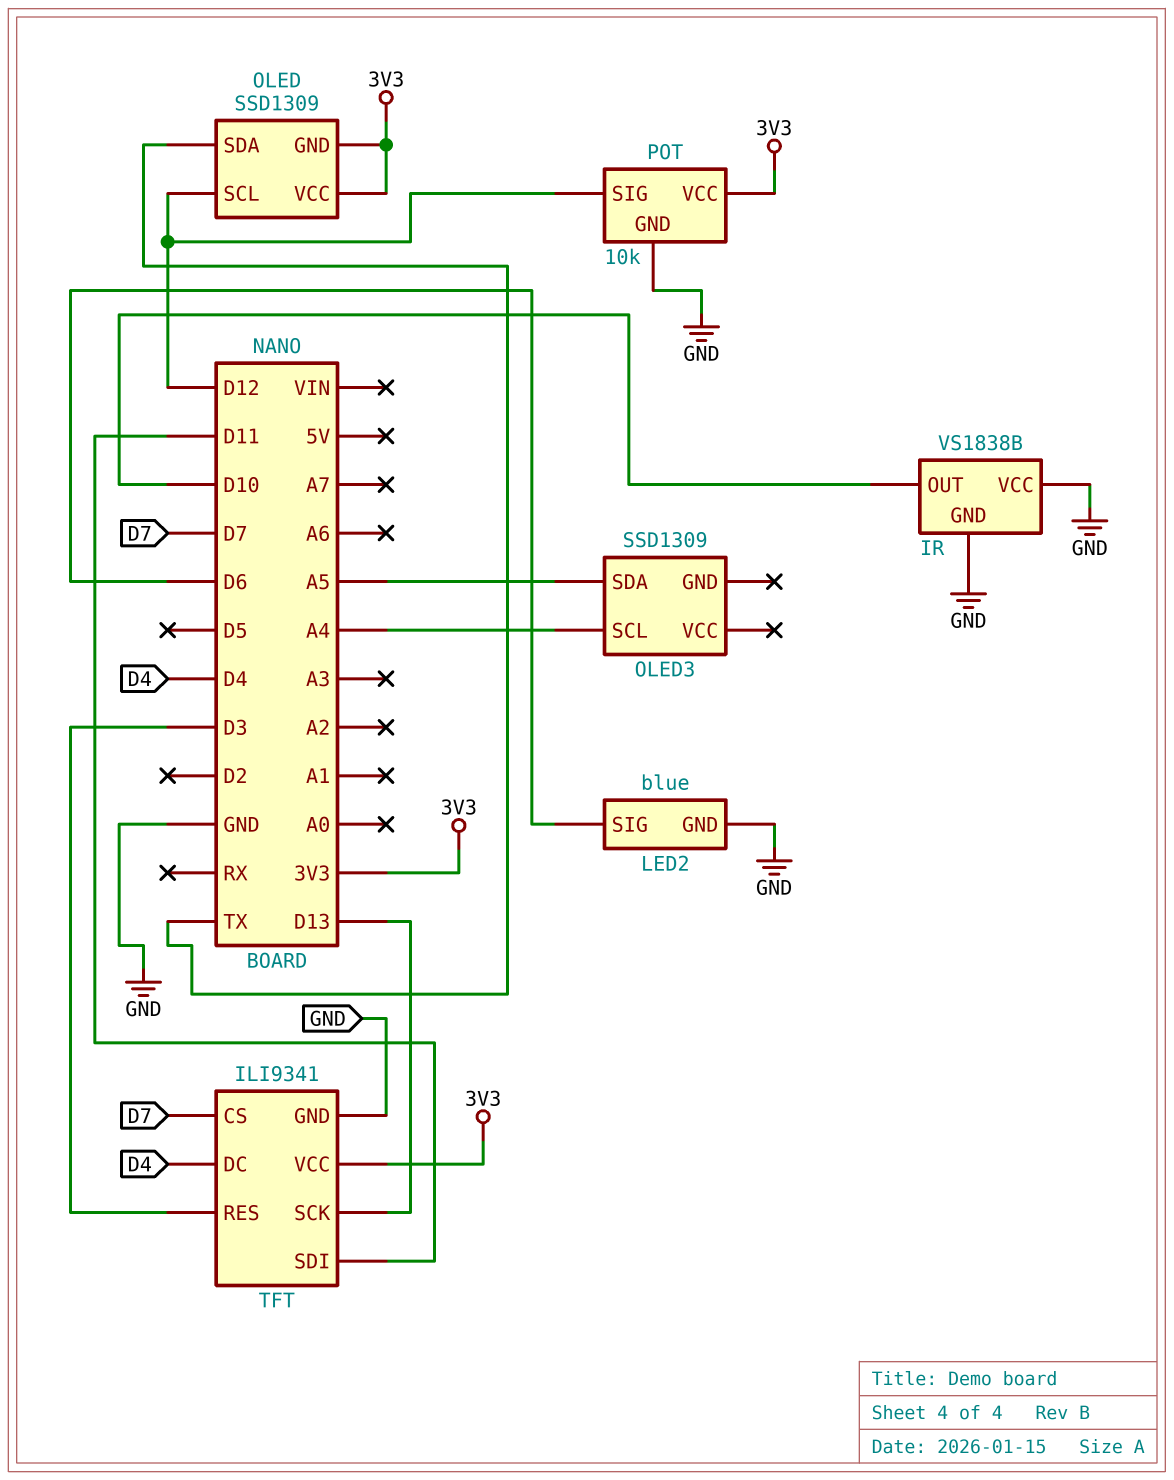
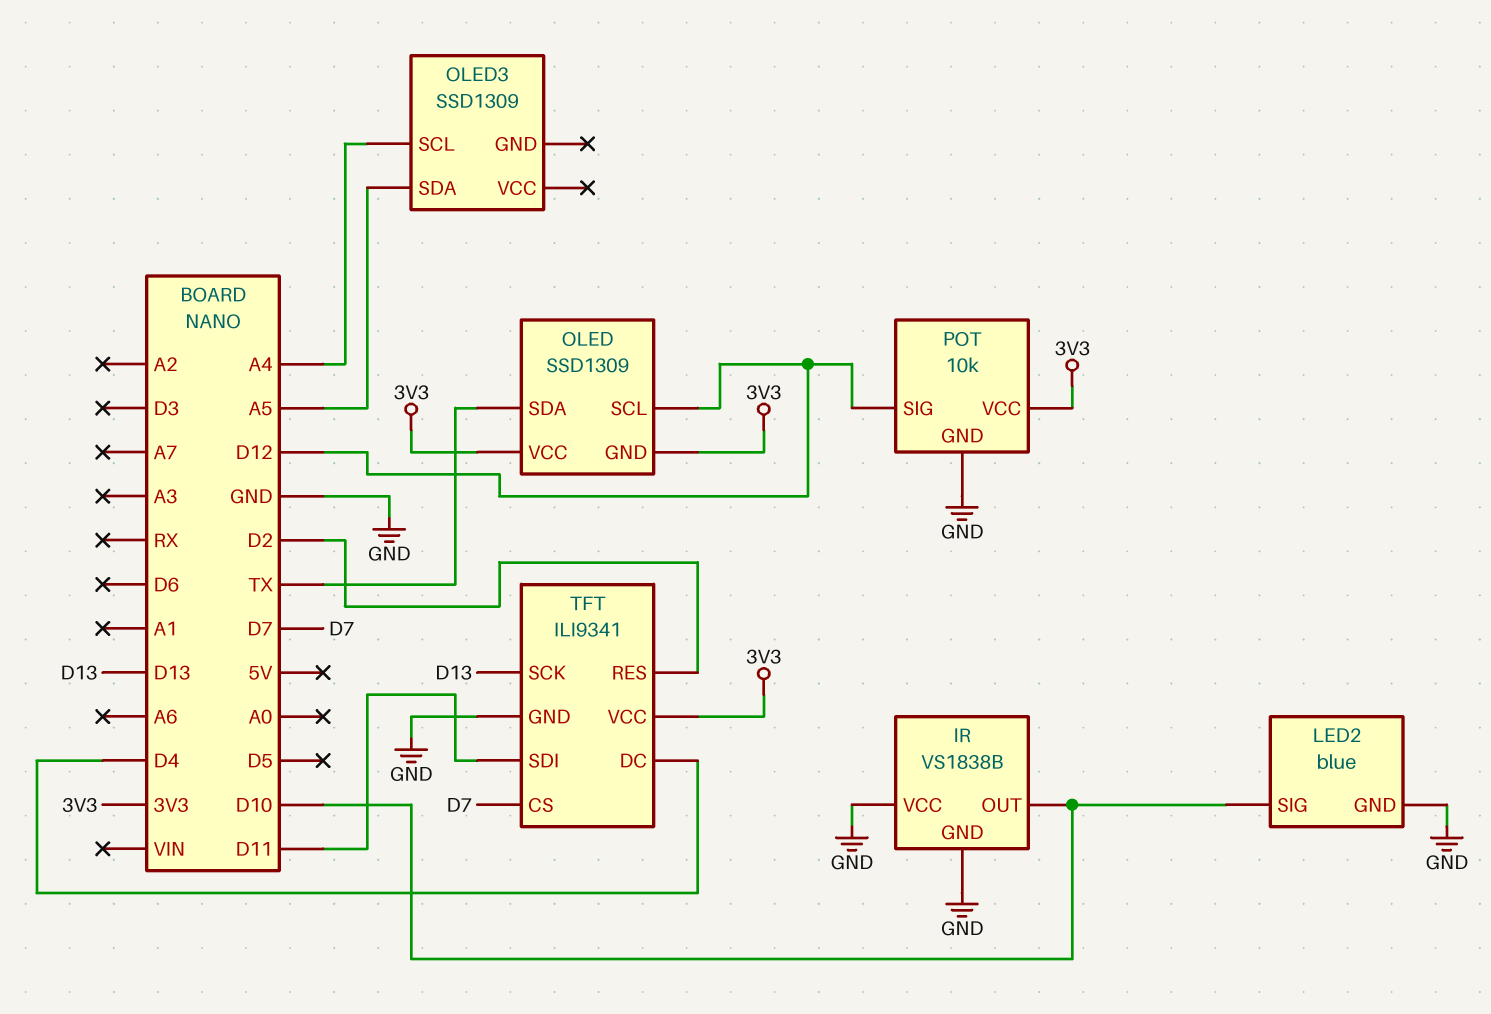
LED2 pin SIG: D6 -> D10
TFT pin RES: D3 -> D2

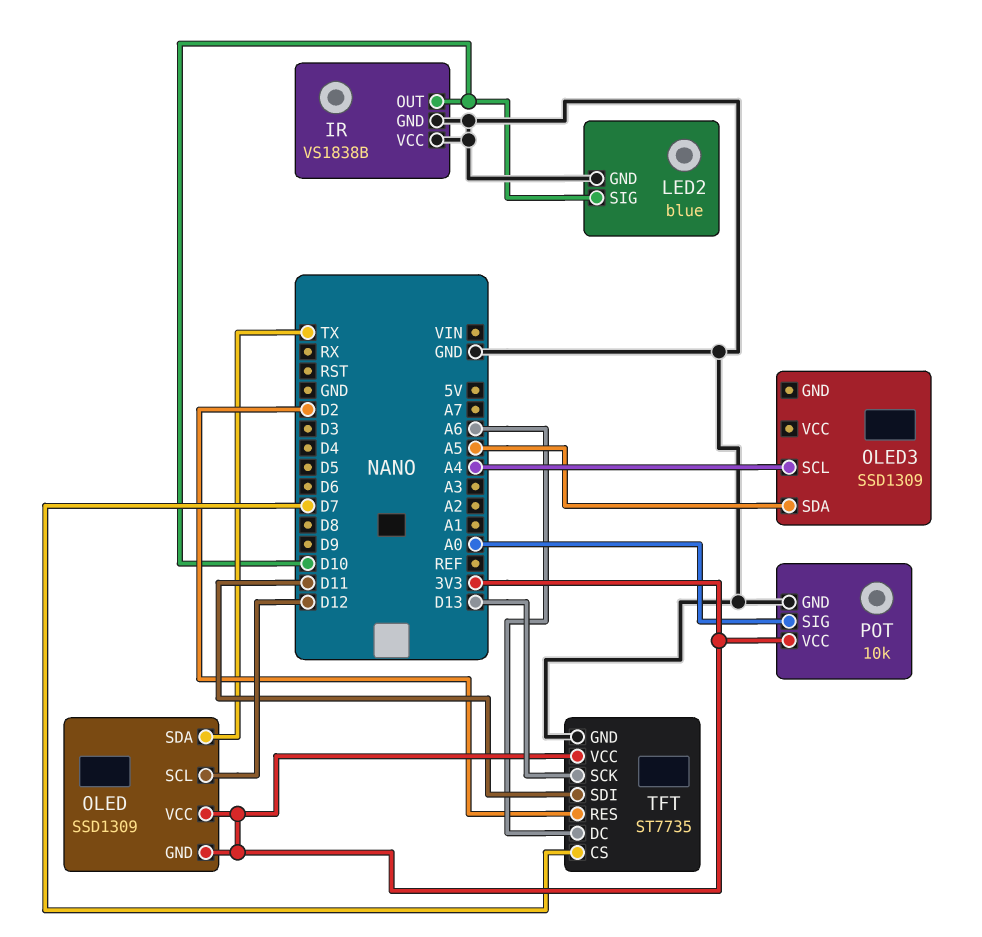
POT pin SIG: D12 -> A0
TFT: ILI9341 -> ST7735
TFT pin DC: D4 -> A6

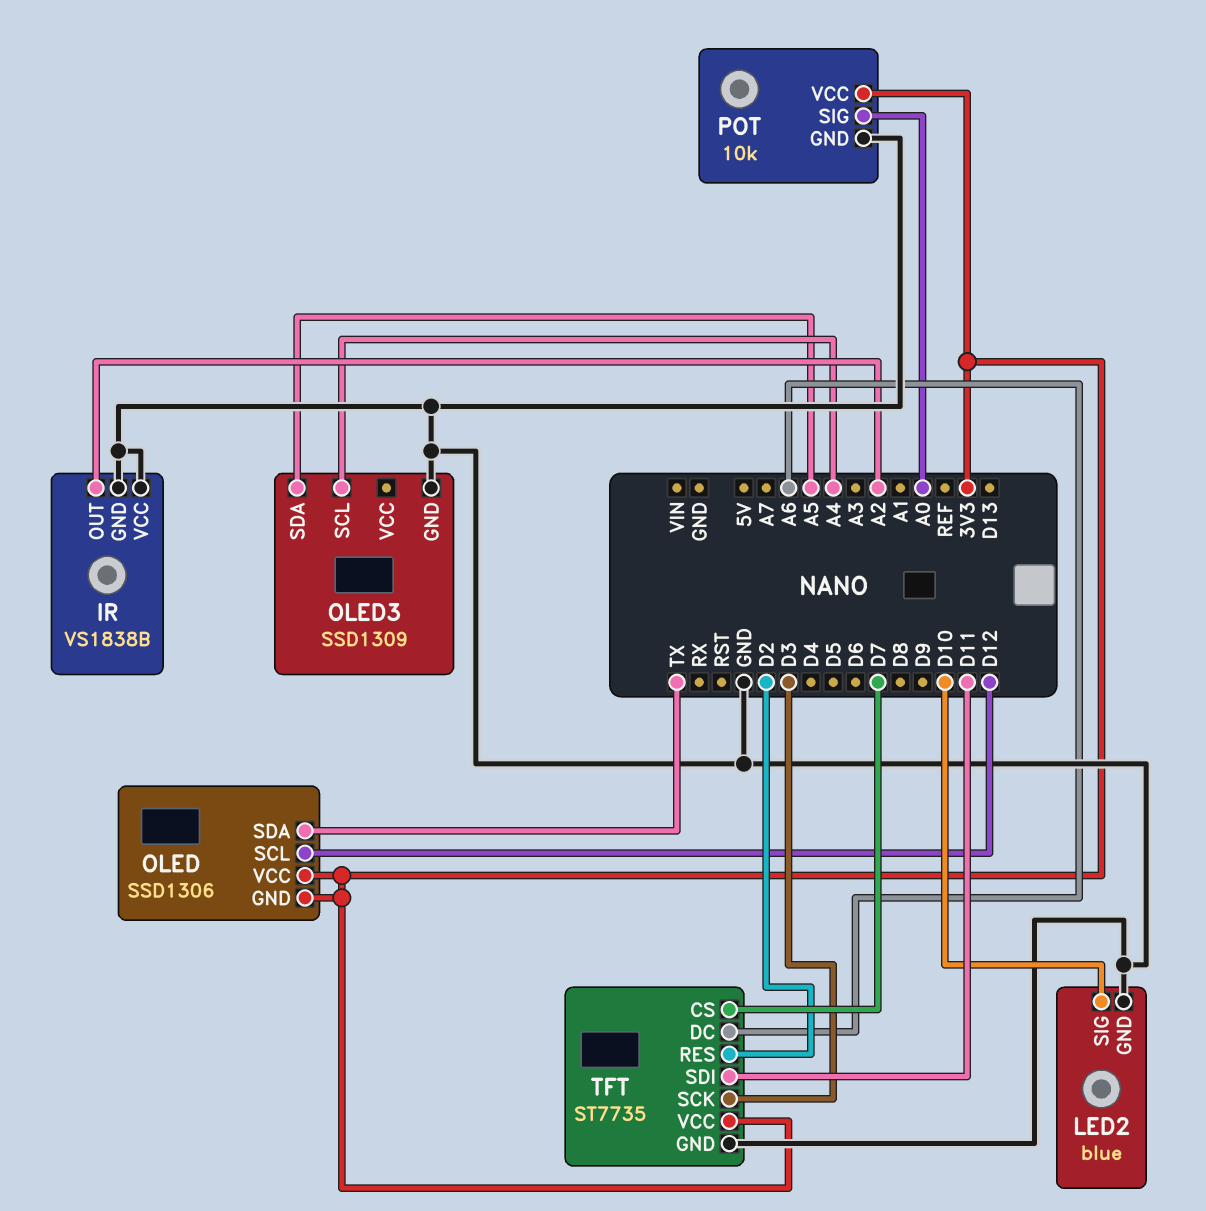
IR pin OUT: D10 -> A2
OLED: SSD1309 -> SSD1306
OLED3 pin GND: none -> GND
TFT pin SCK: D13 -> D3

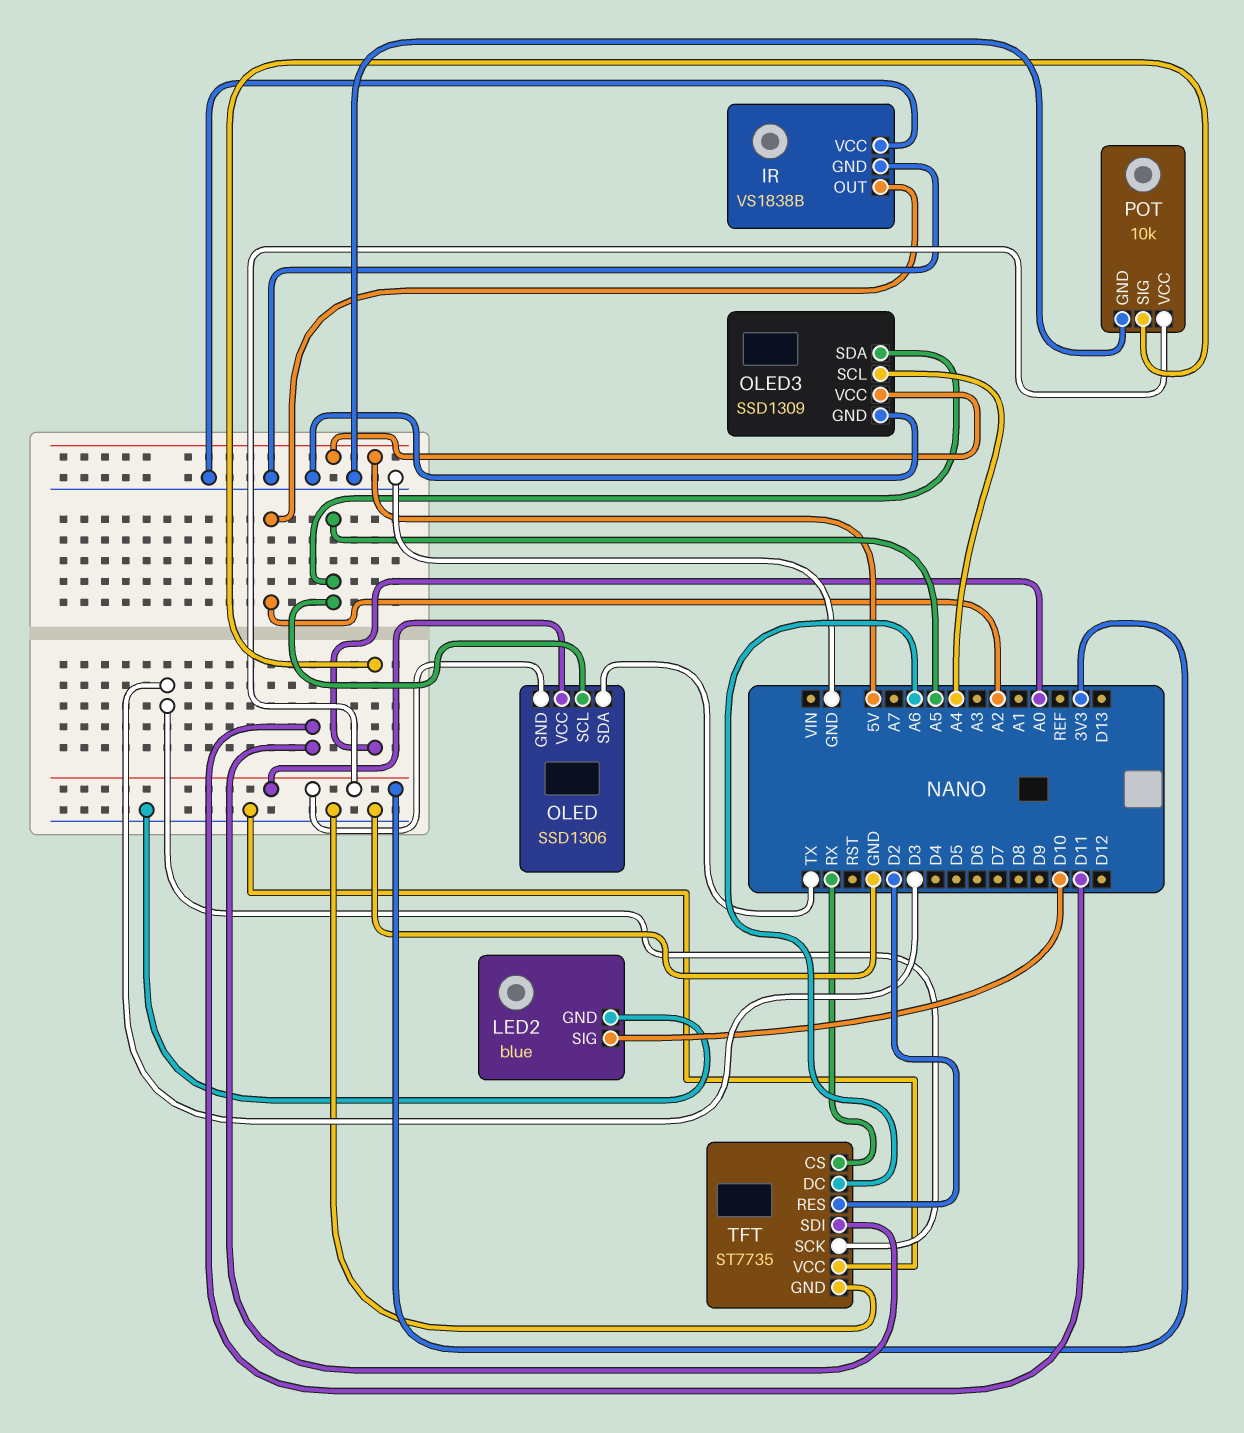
OLED pin SCL: D12 -> A5
OLED3 pin VCC: none -> 5V
TFT pin CS: D7 -> RX
TFT pin VCC: 3V3 -> GND

